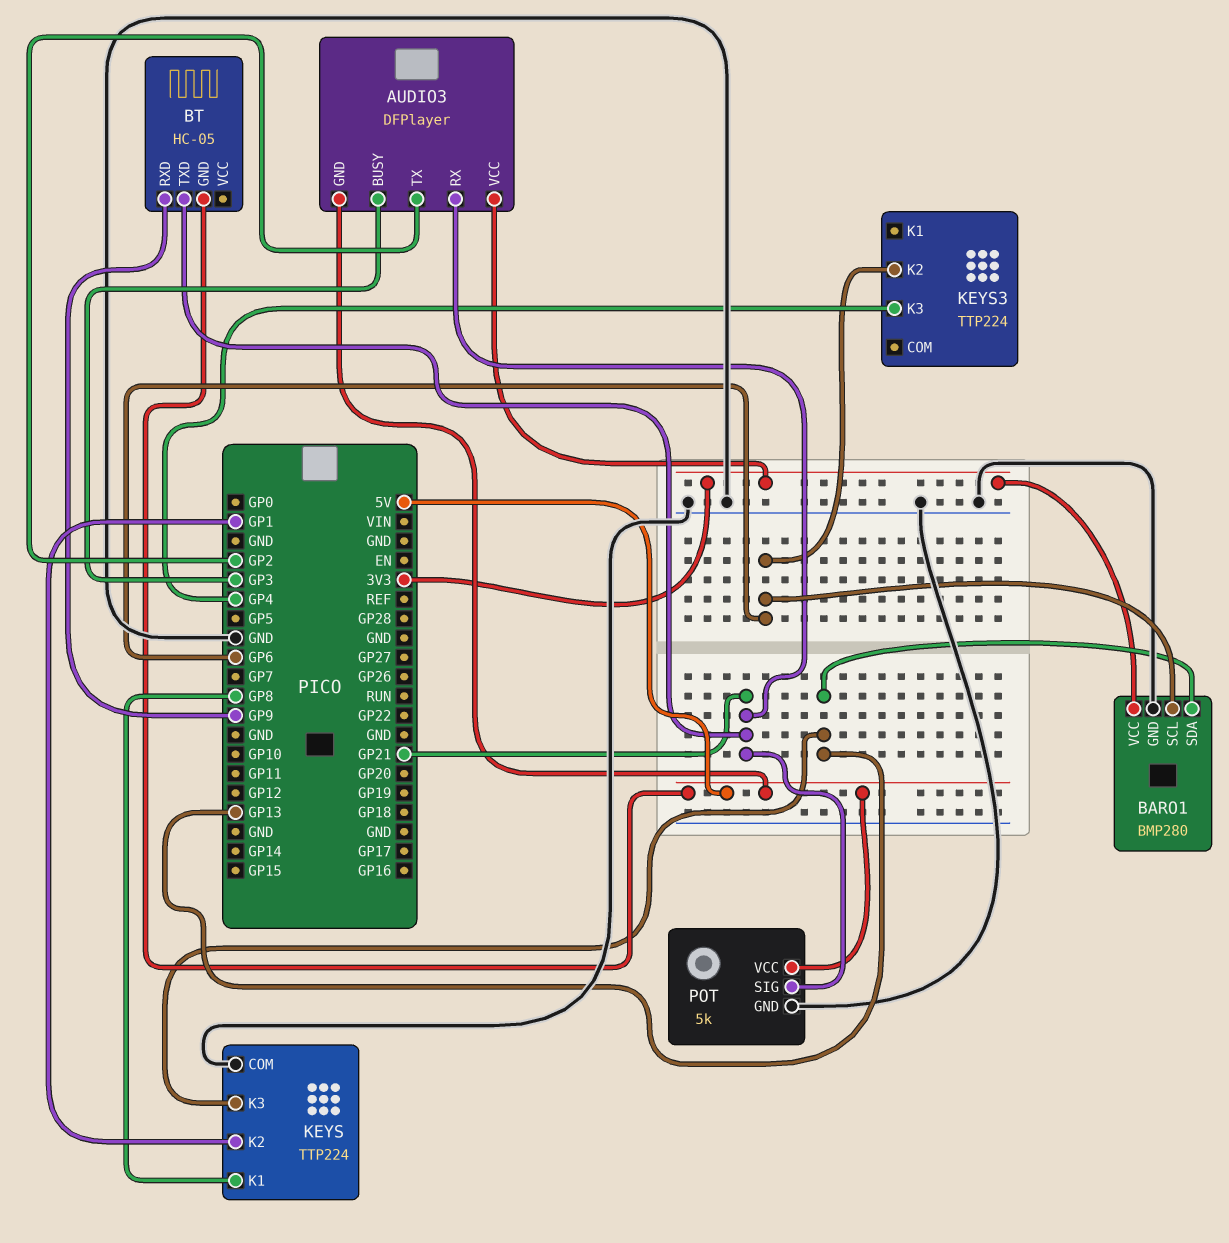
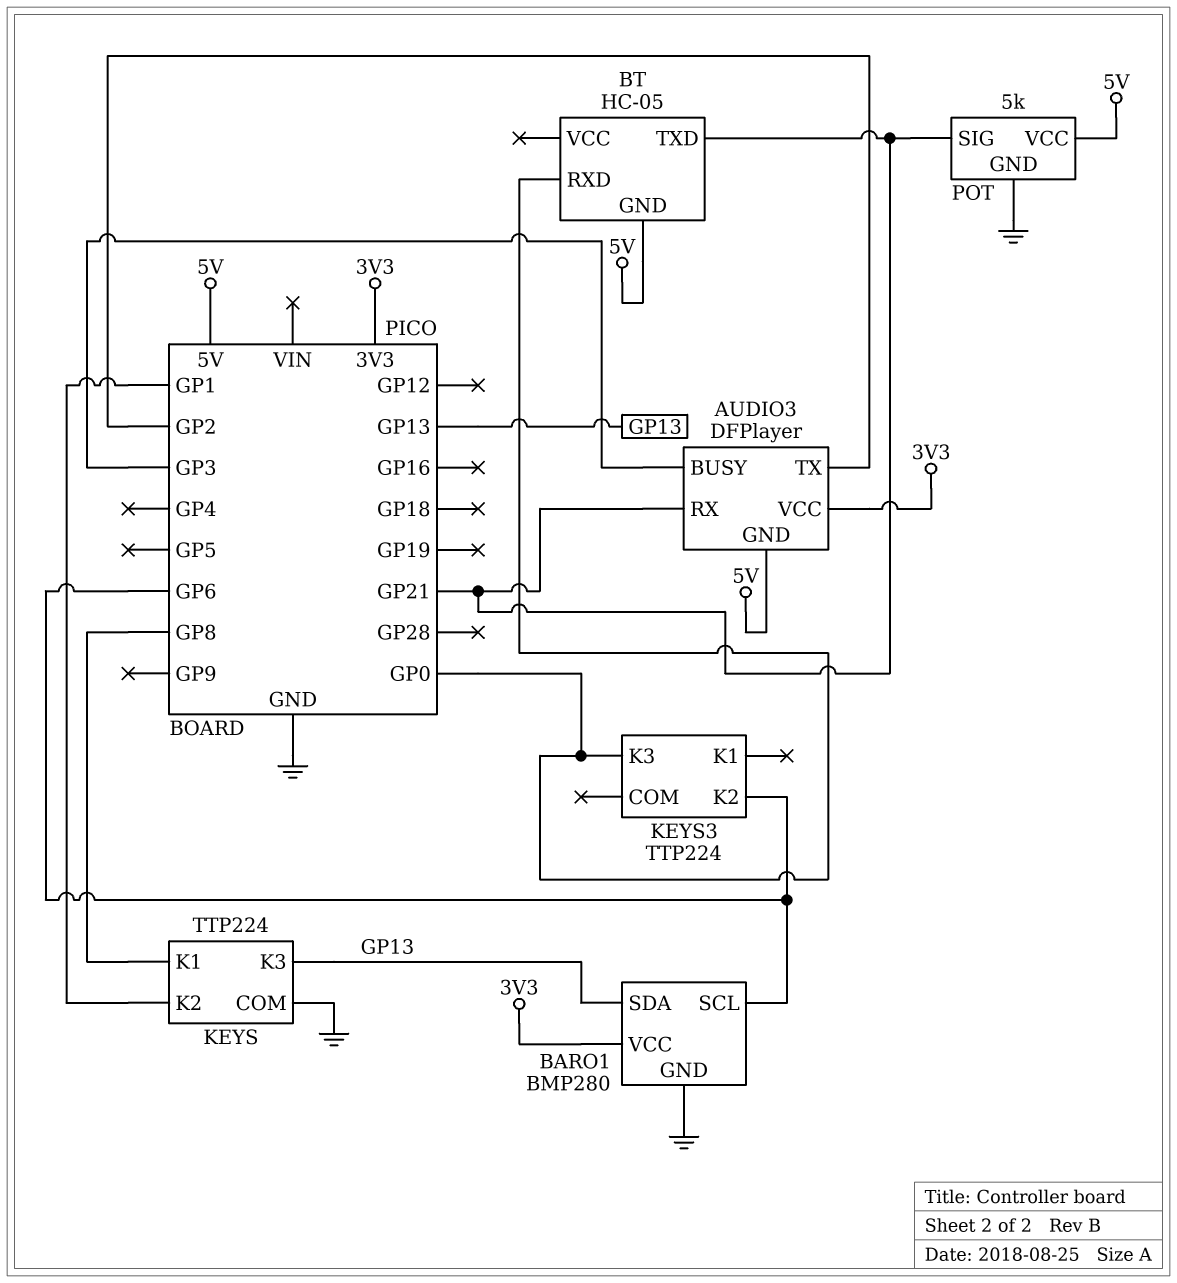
BT pin RXD: GP9 -> GP0
KEYS3 pin K3: GP4 -> GP0

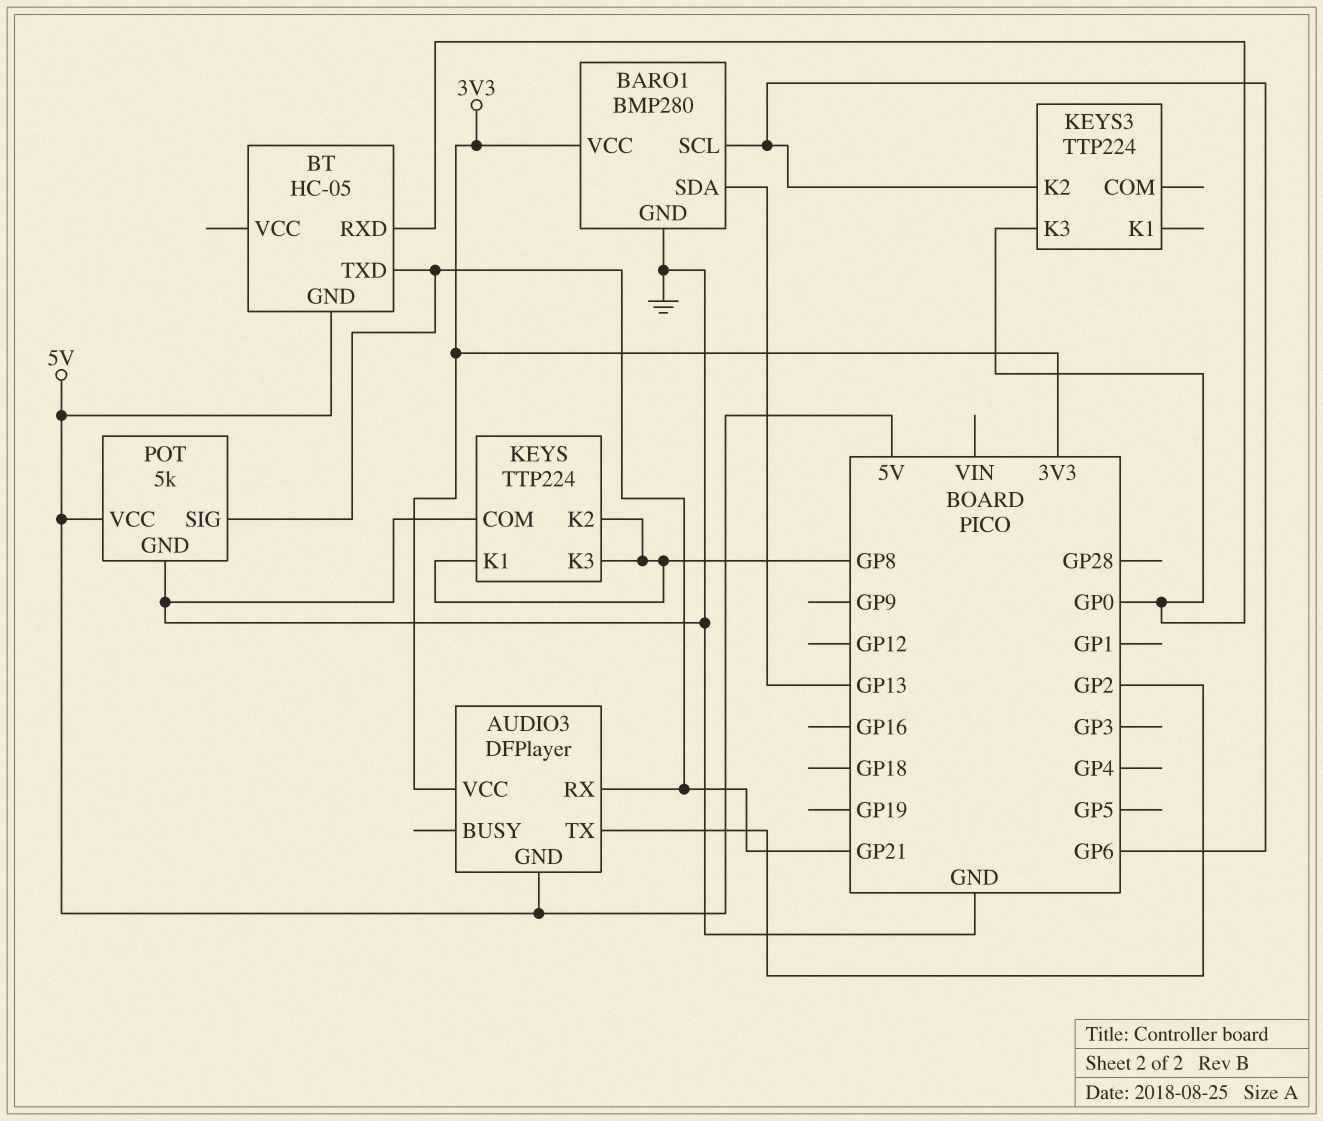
AUDIO3 pin BUSY: GP3 -> none
KEYS pin K2: GP1 -> GP8
KEYS pin K3: GP13 -> GP8

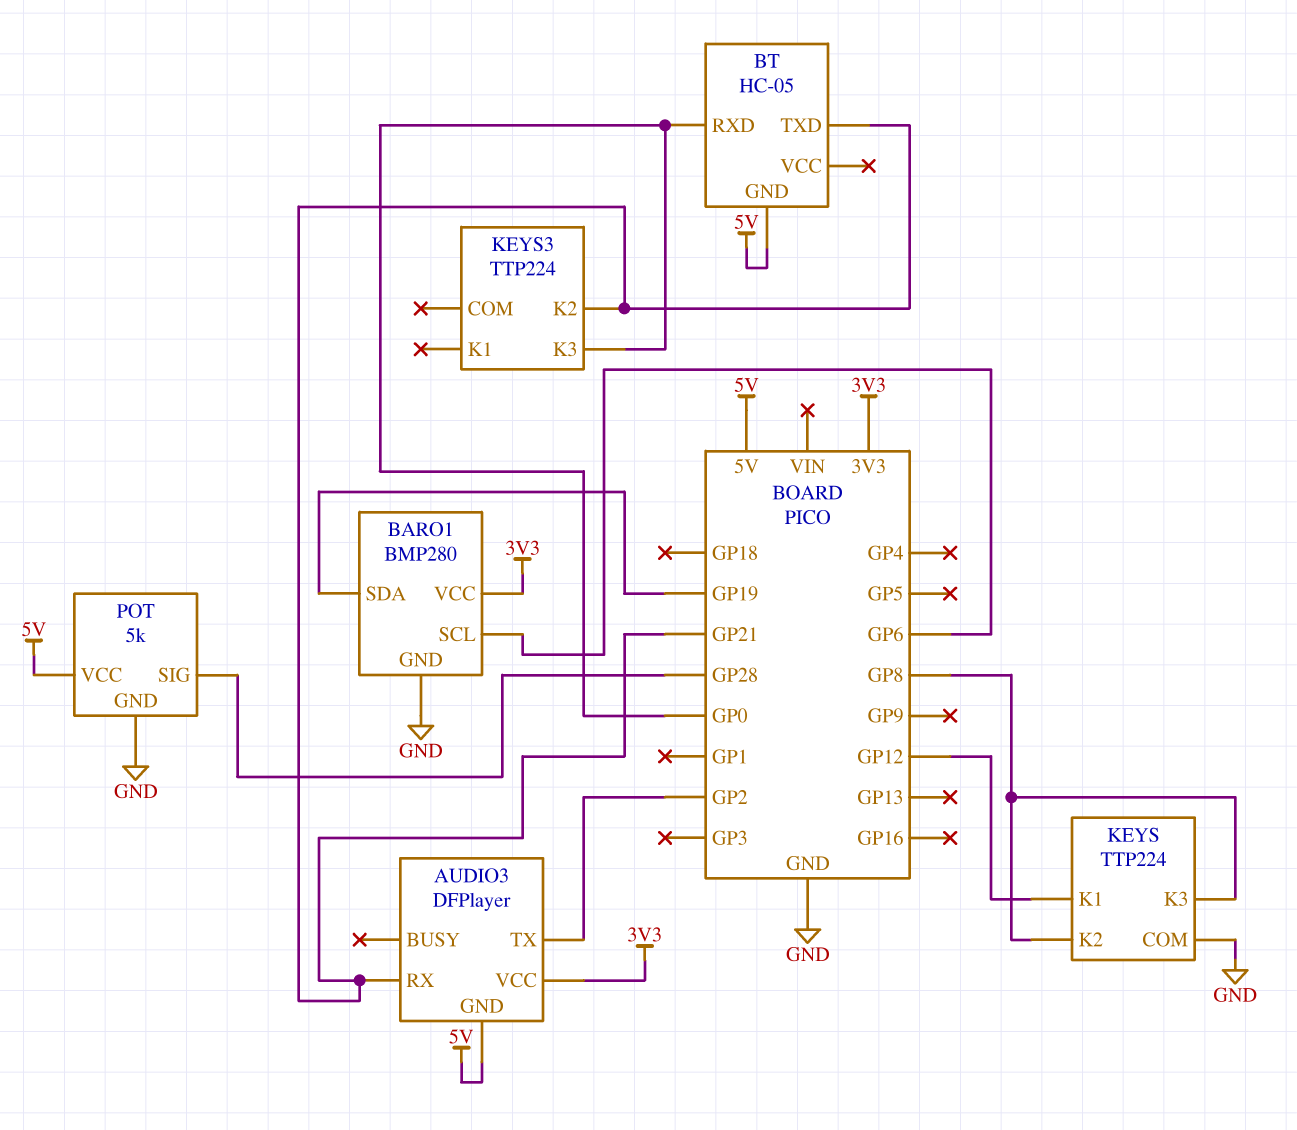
BARO1 pin SDA: GP13 -> GP19
KEYS pin K1: GP8 -> GP12
KEYS3 pin K2: GP6 -> GP21
POT pin SIG: GP21 -> GP28

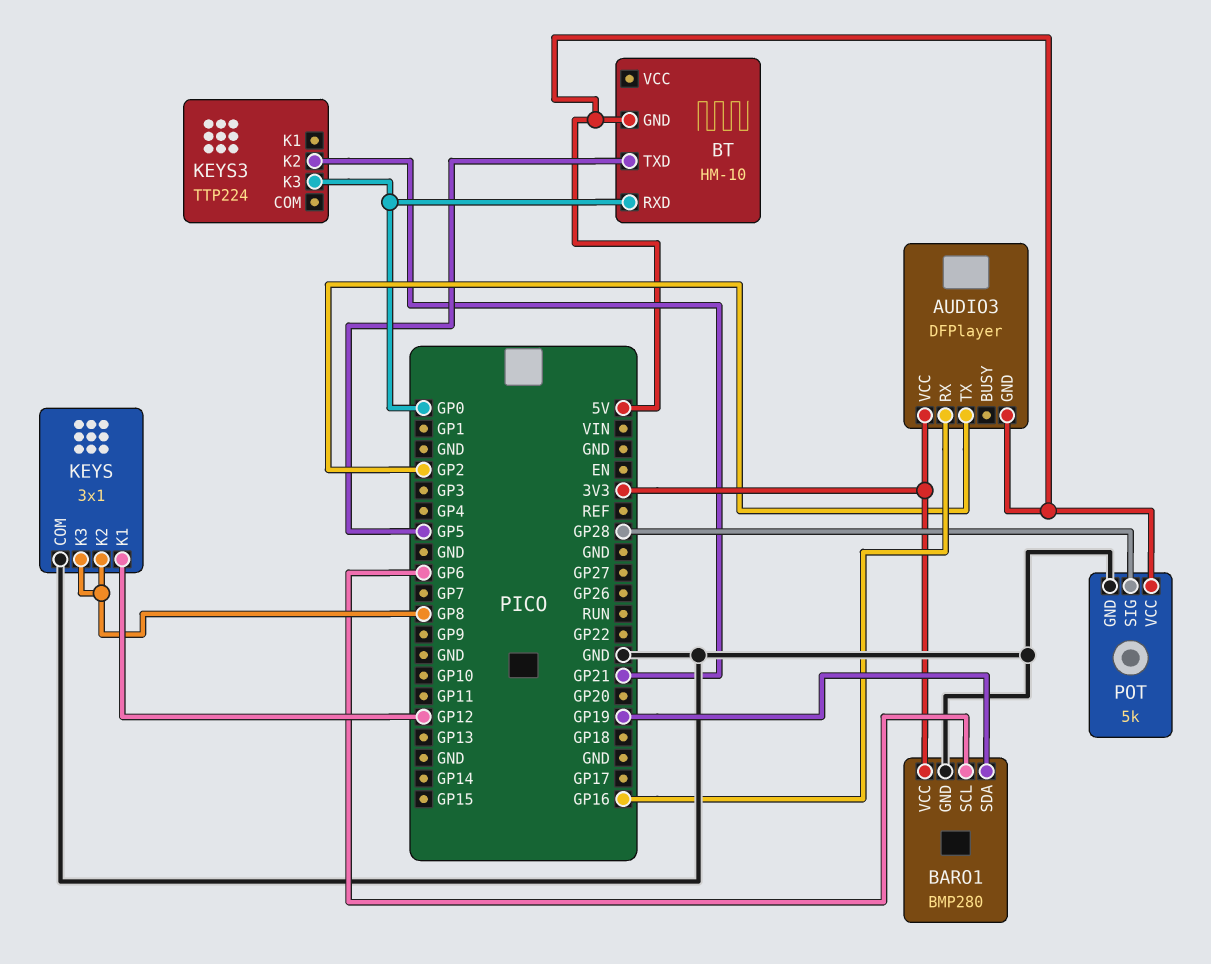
AUDIO3 pin RX: GP21 -> GP16
BT: HC-05 -> HM-10
BT pin TXD: GP21 -> GP5
KEYS: TTP224 -> 3x1

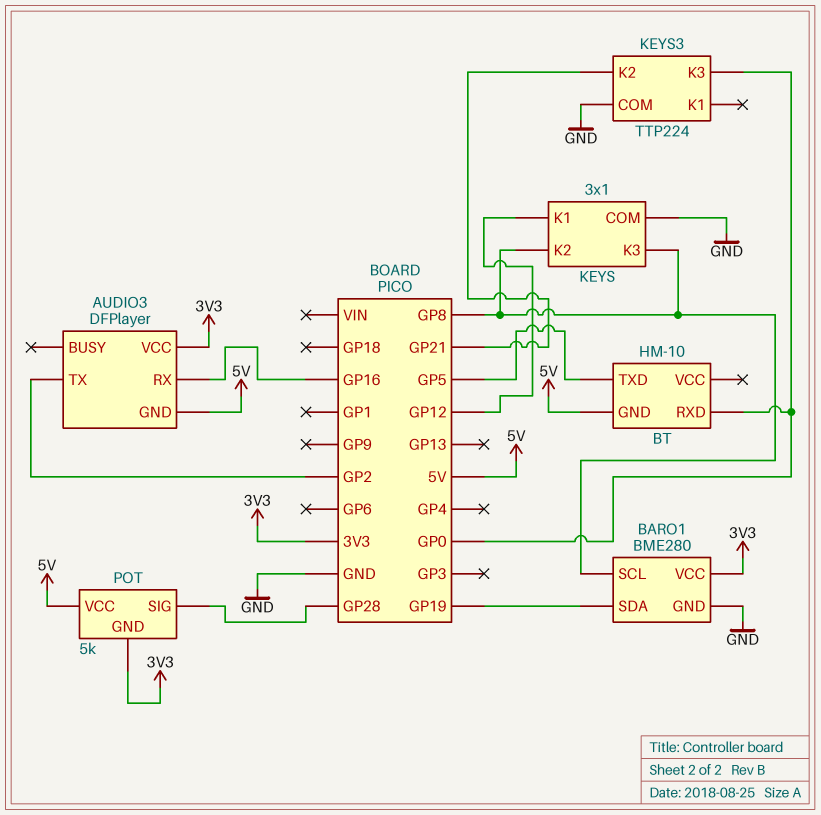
BARO1: BMP280 -> BME280
BARO1 pin SCL: GP6 -> GP8
KEYS3 pin COM: none -> GND
POT pin GND: GND -> 3V3

